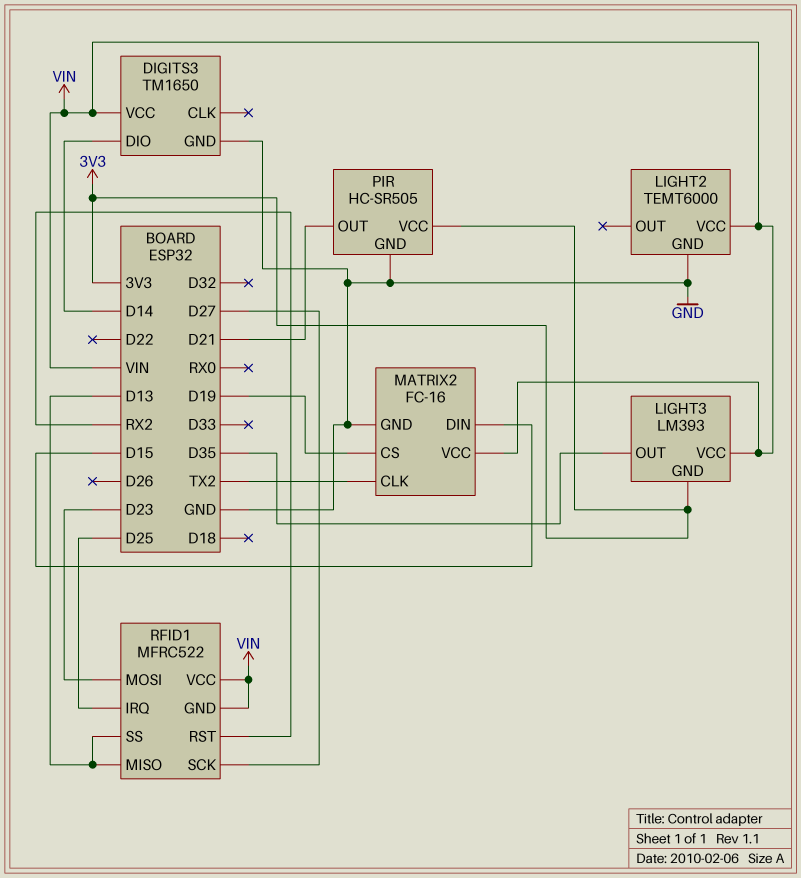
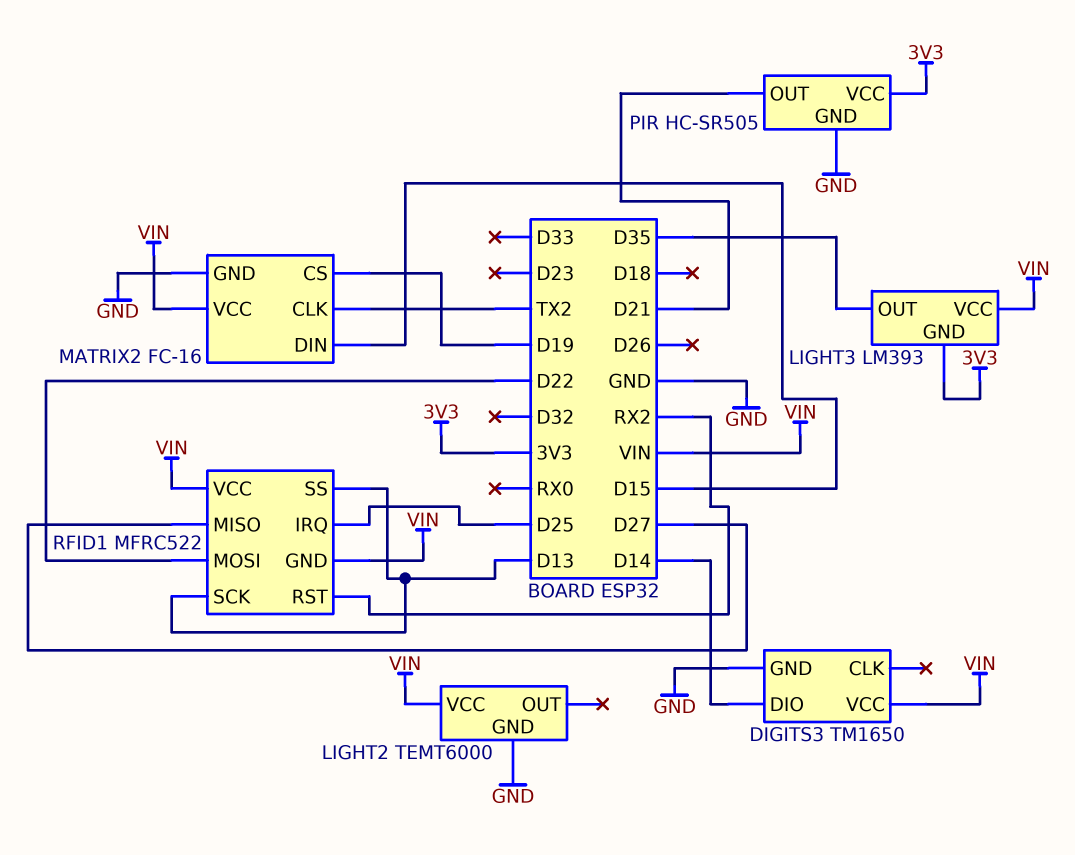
RFID1 pin MISO: D13 -> D27
RFID1 pin MOSI: D23 -> D22
RFID1 pin SCK: D27 -> D13

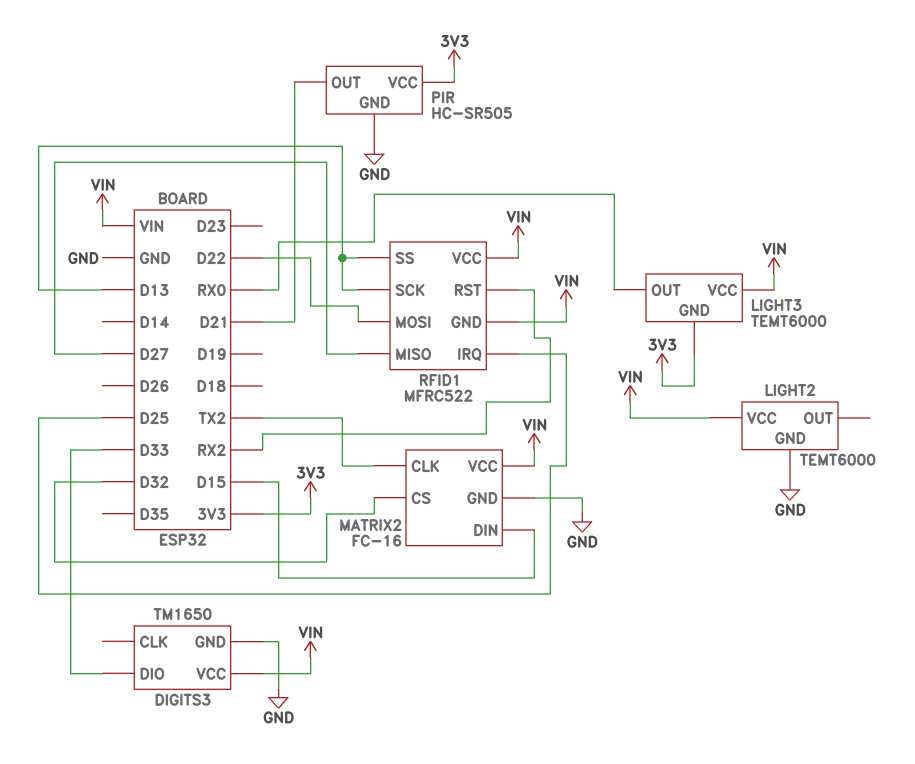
DIGITS3 pin DIO: D14 -> D33
LIGHT3: LM393 -> TEMT6000
LIGHT3 pin OUT: D35 -> RX0
MATRIX2 pin CS: D19 -> D32

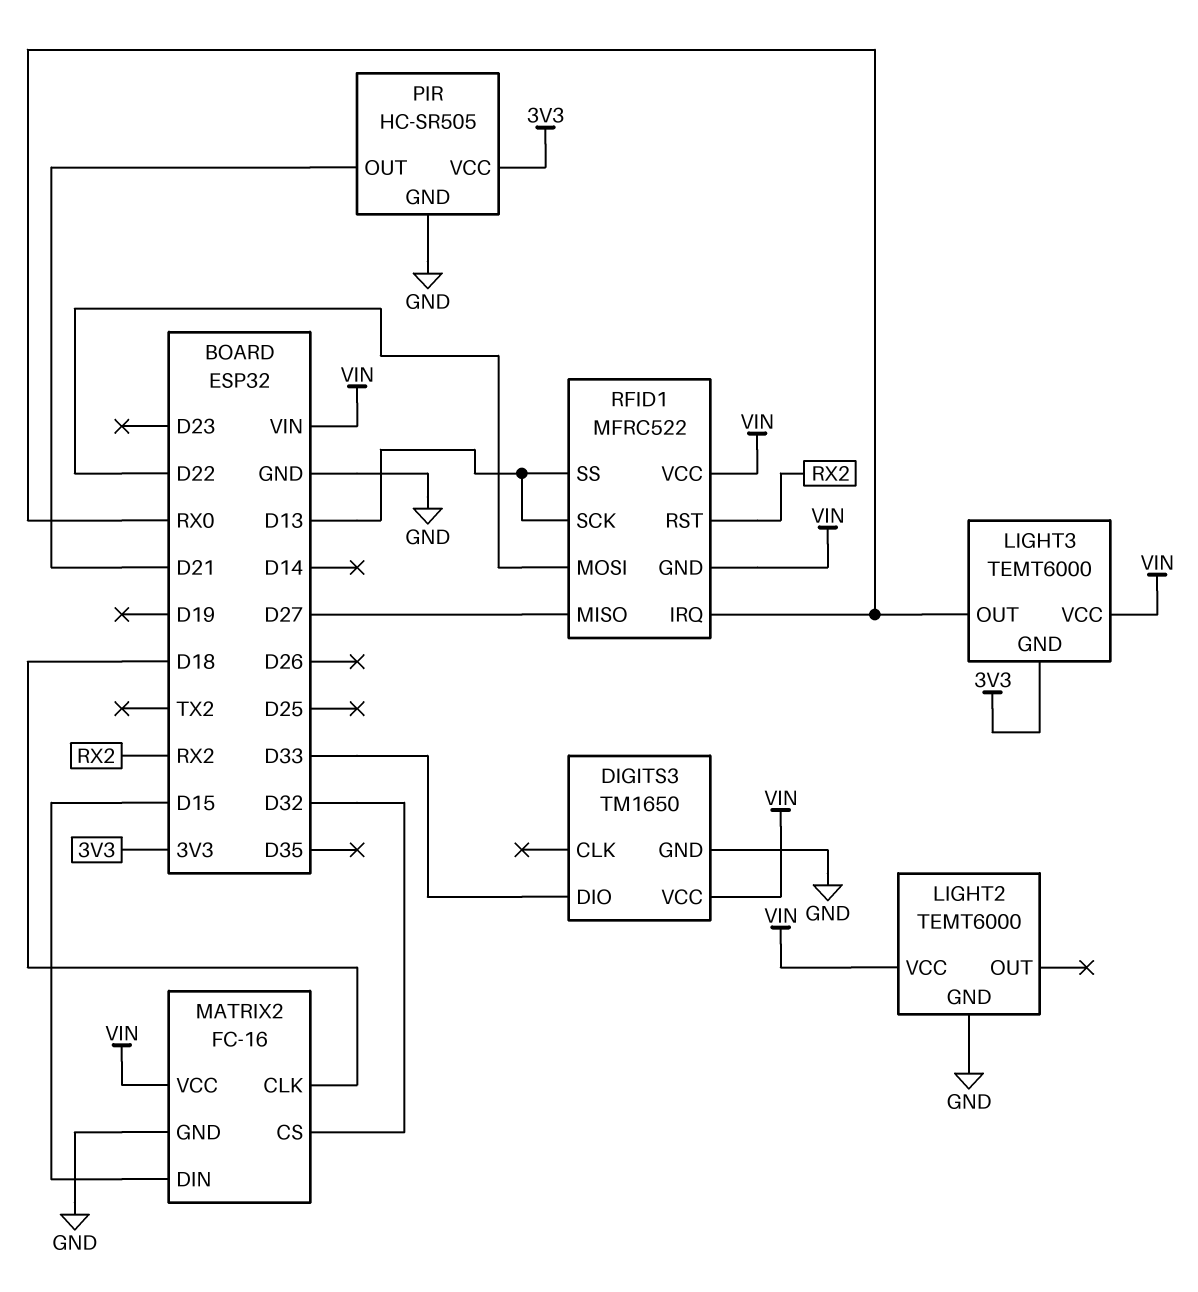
MATRIX2 pin CLK: TX2 -> D18
RFID1 pin IRQ: D25 -> RX0

